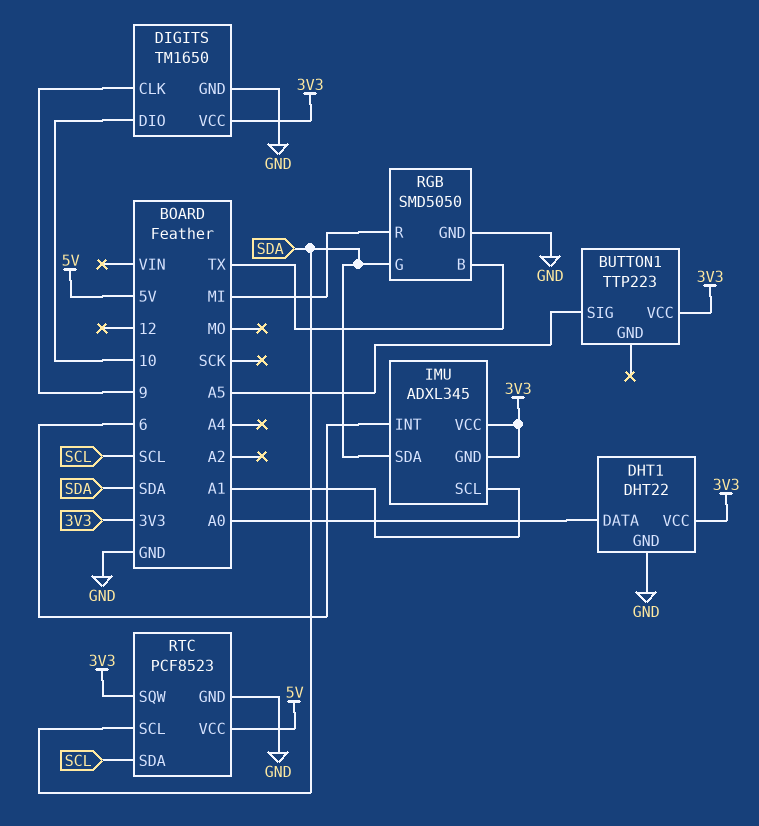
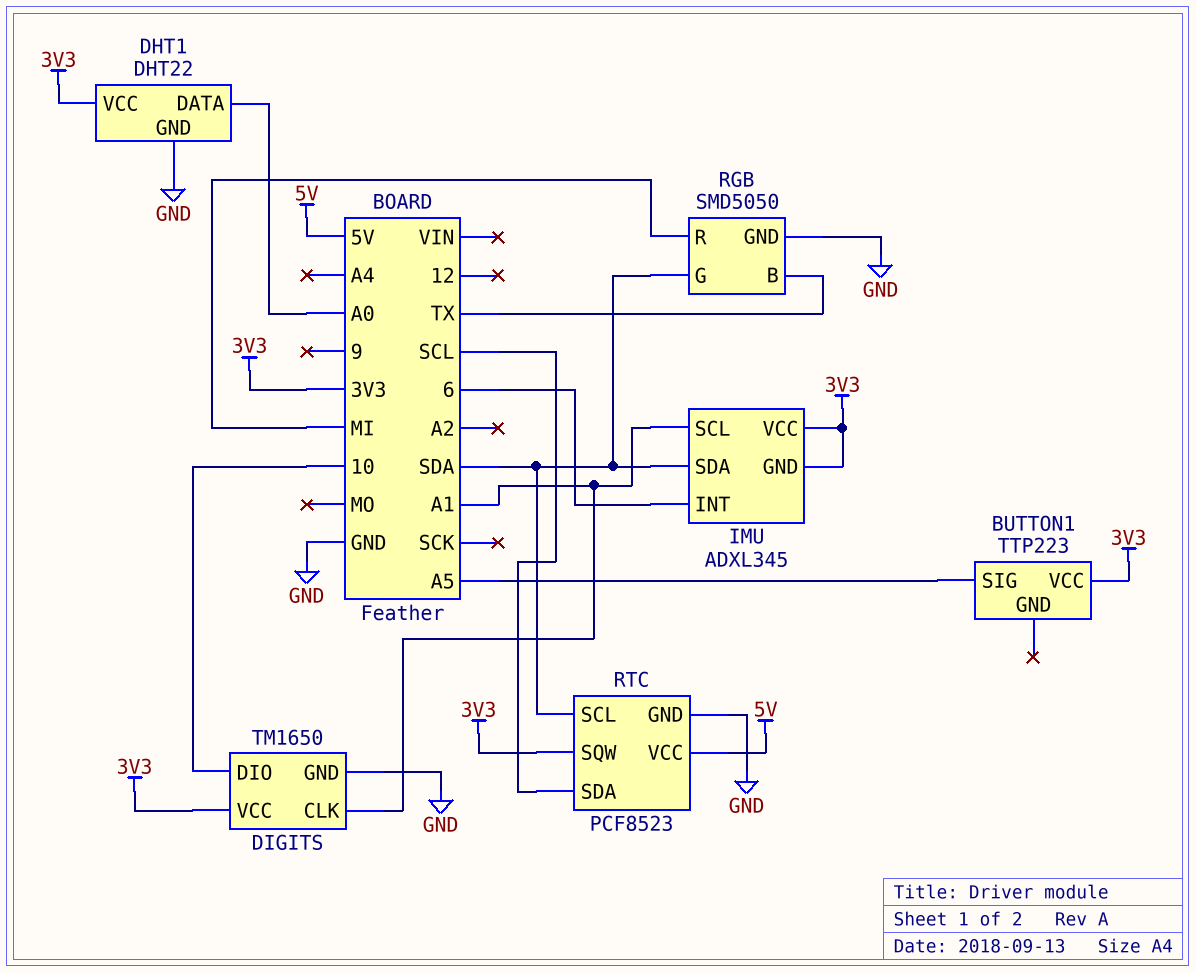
DIGITS pin CLK: 9 -> A1

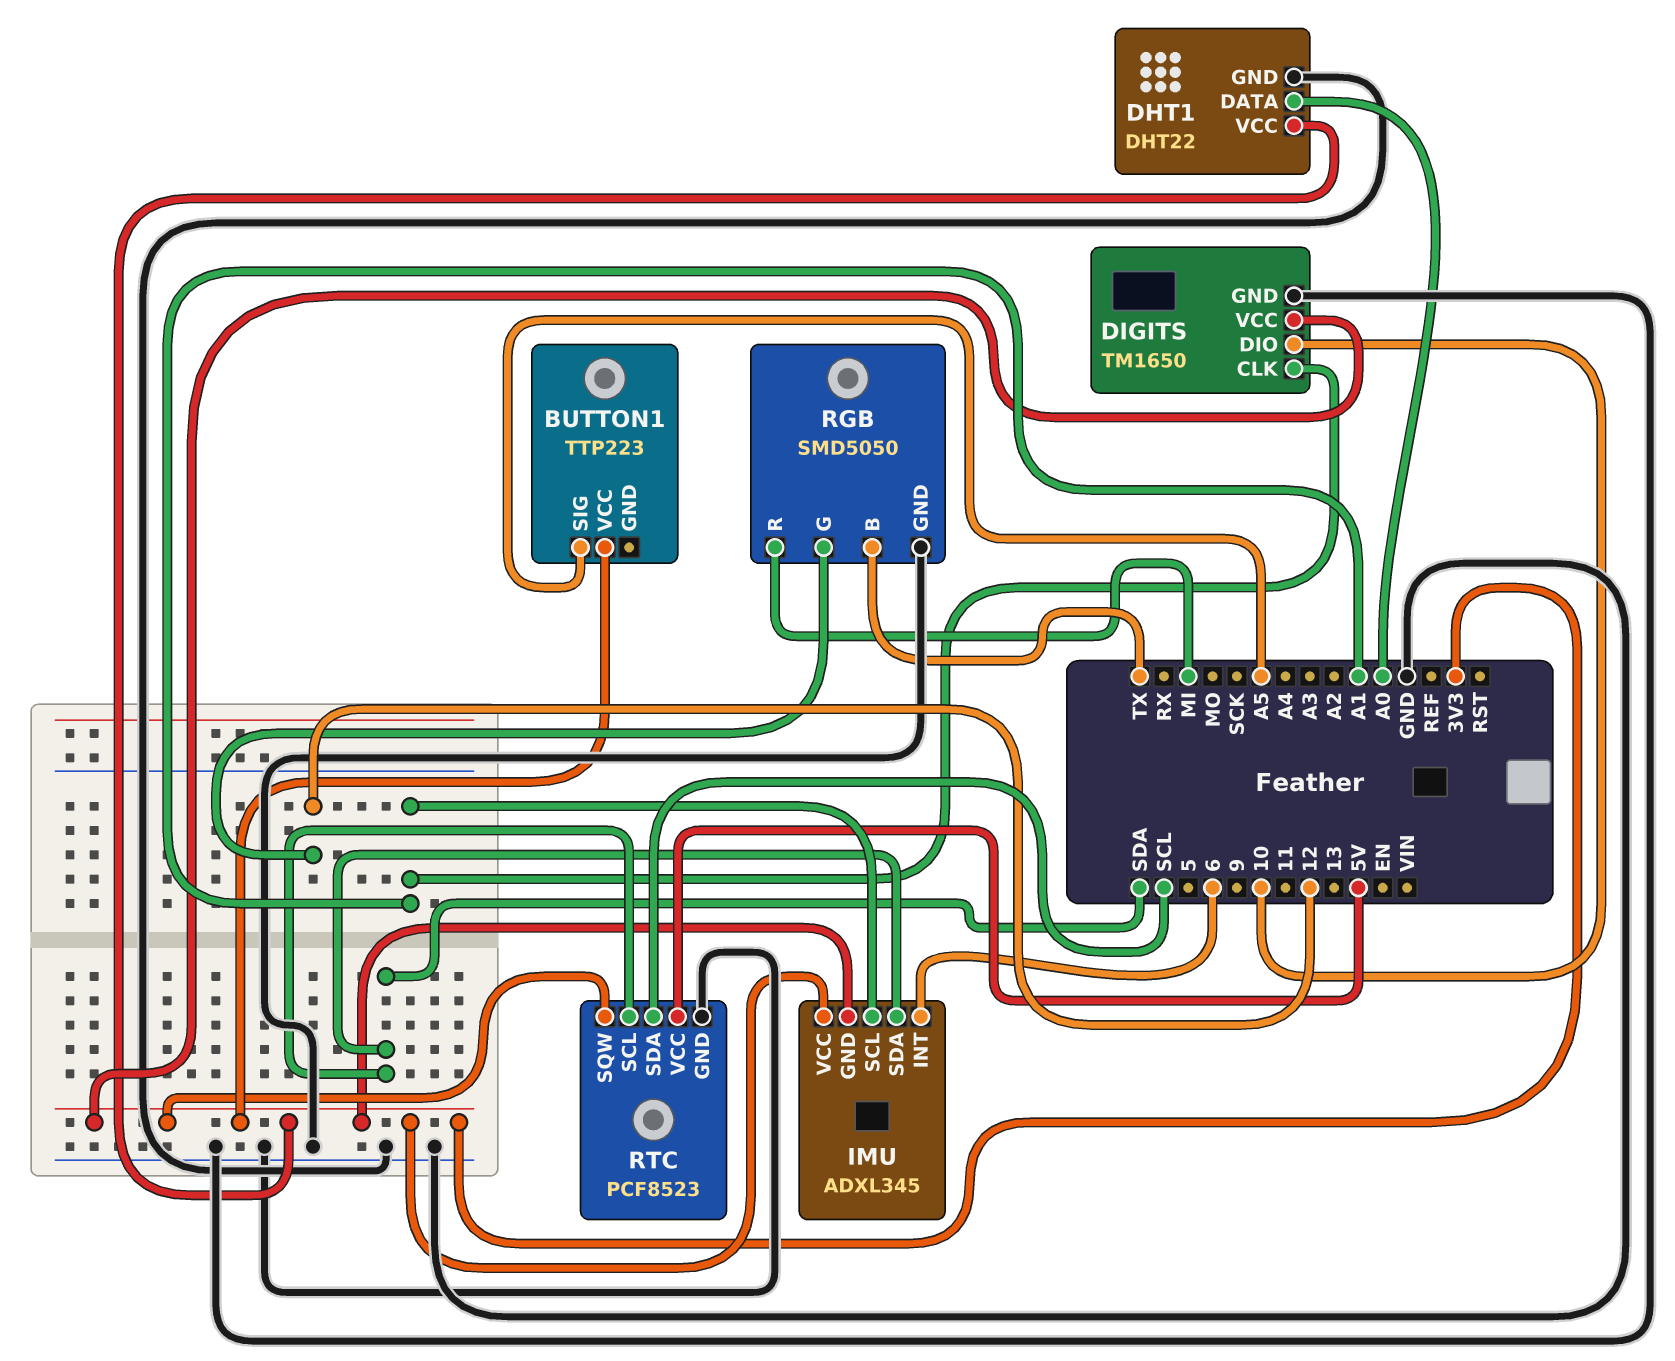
RGB pin G: SDA -> 12

